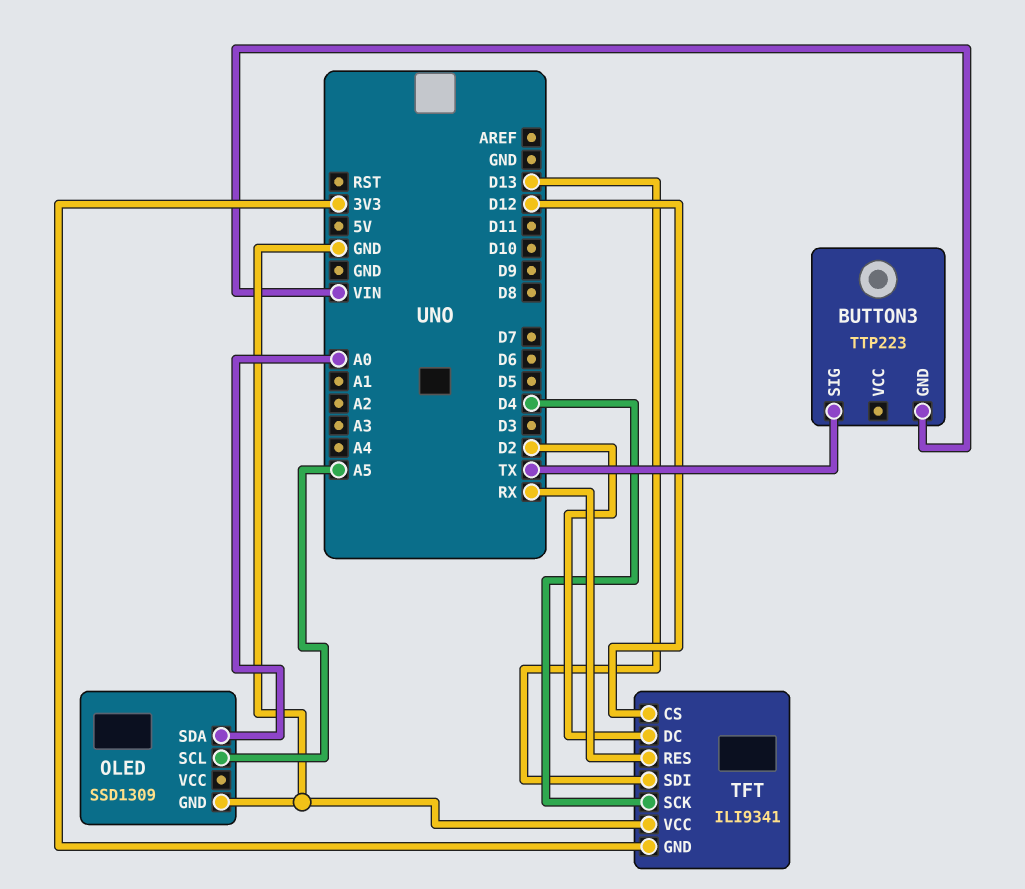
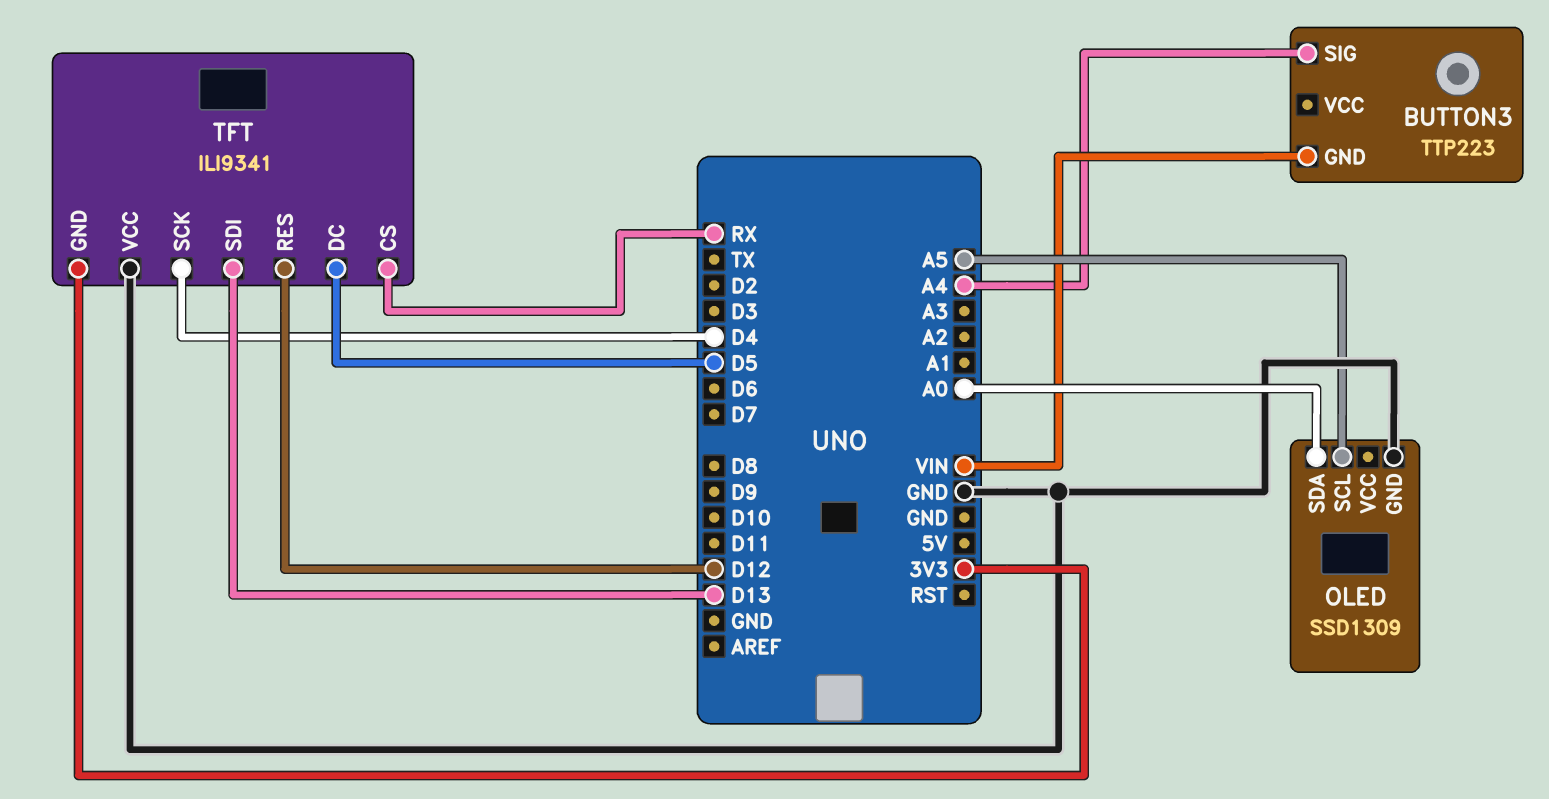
BUTTON3 pin SIG: TX -> A4
TFT pin CS: D12 -> RX
TFT pin DC: D2 -> D5
TFT pin RES: RX -> D12

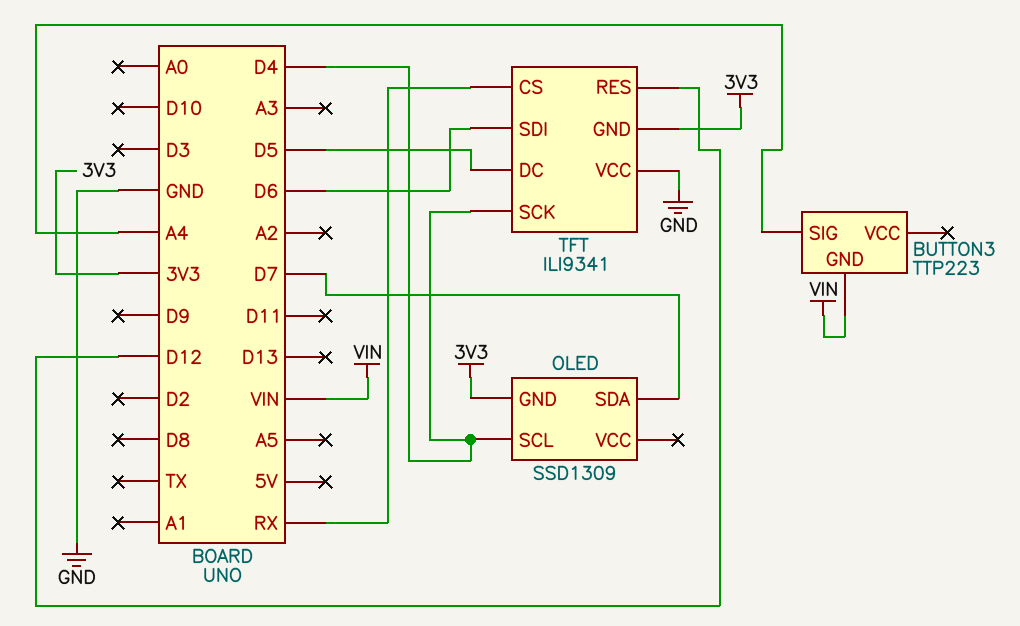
OLED pin GND: GND -> 3V3
OLED pin SCL: A5 -> D4
OLED pin SDA: A0 -> D7
TFT pin SDI: D13 -> D6

